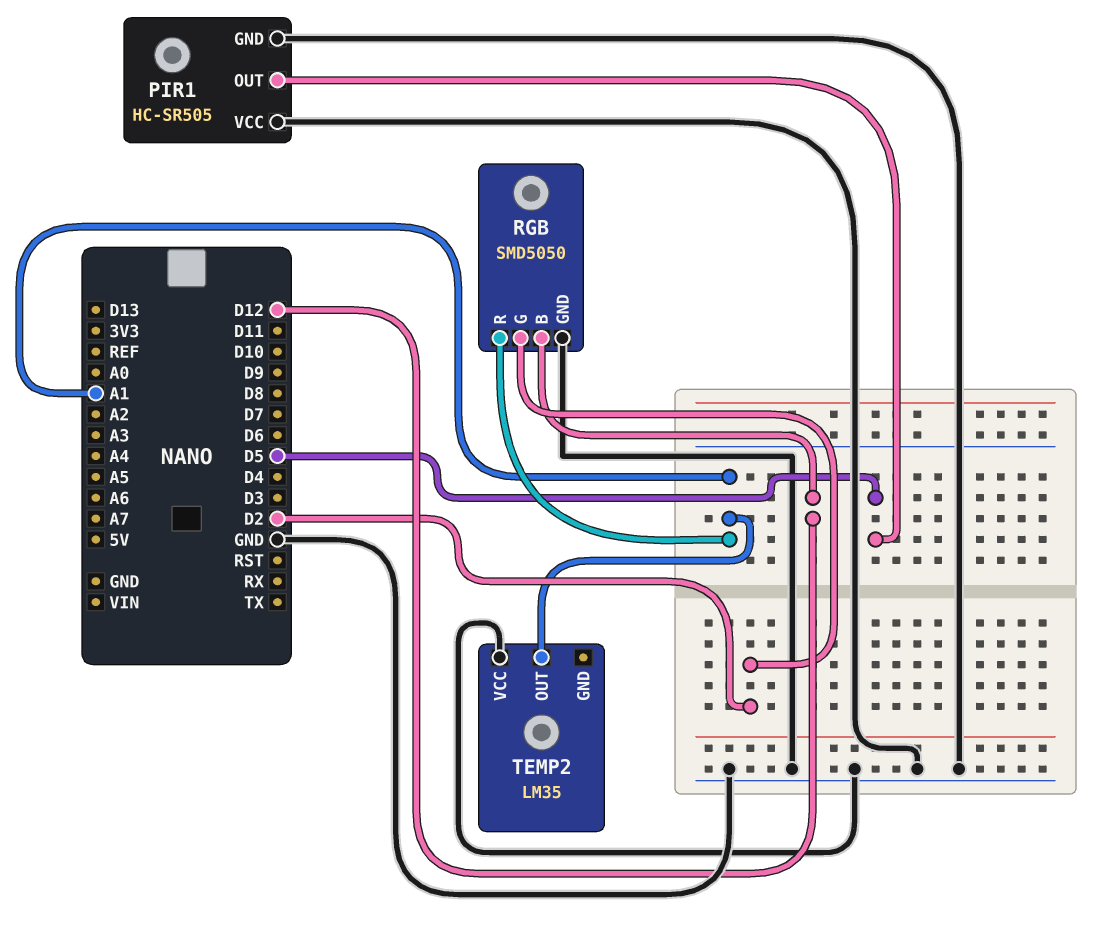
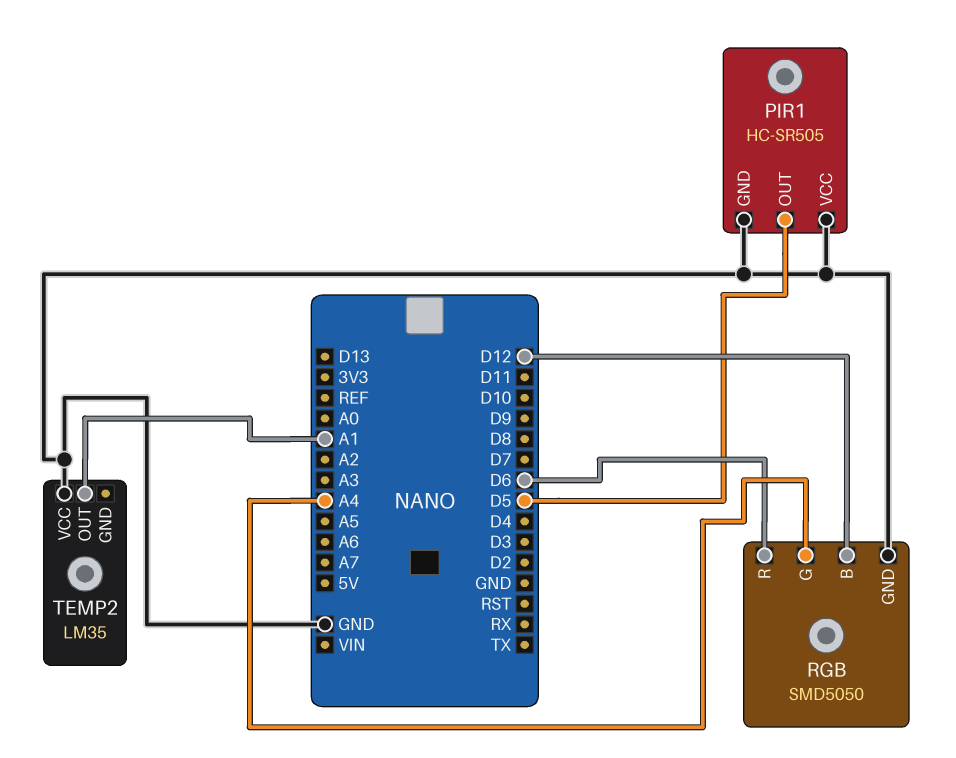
RGB pin G: D2 -> A4
RGB pin R: A1 -> D6

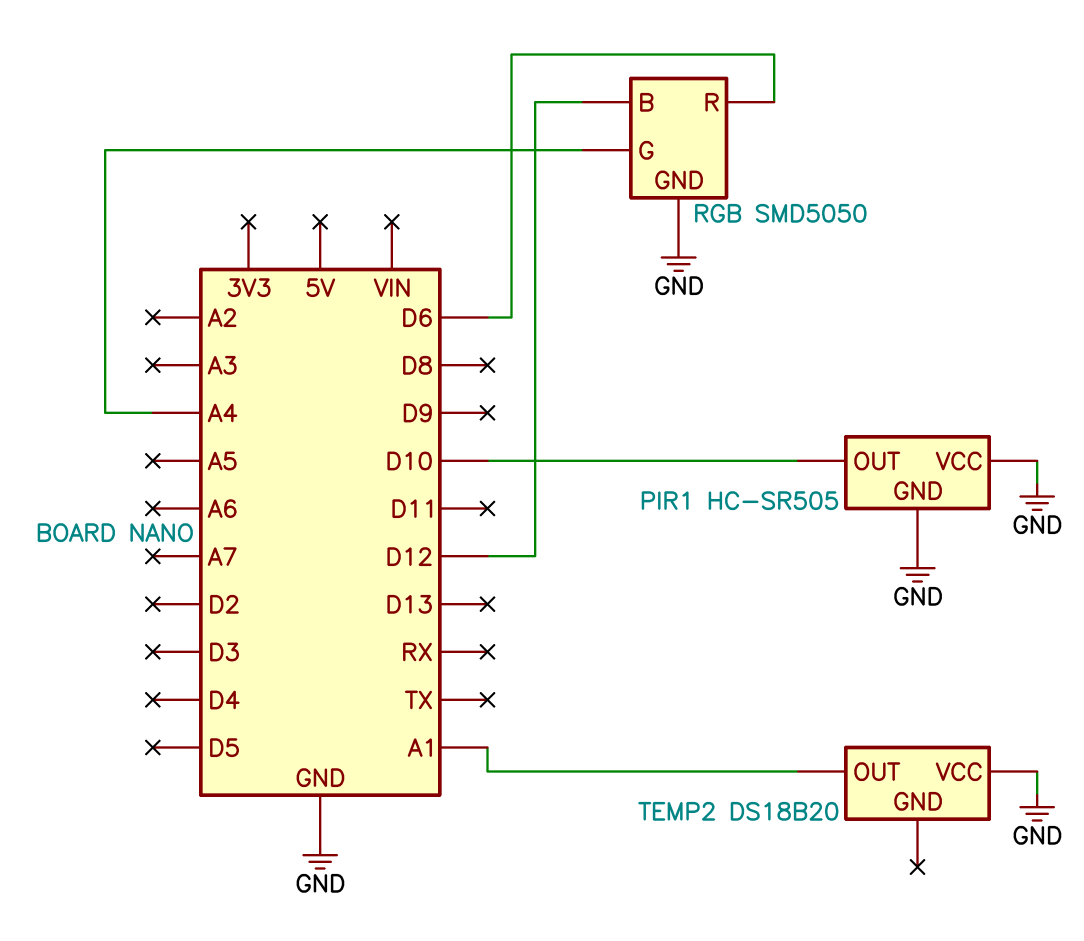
PIR1 pin OUT: D5 -> D10
TEMP2: LM35 -> DS18B20

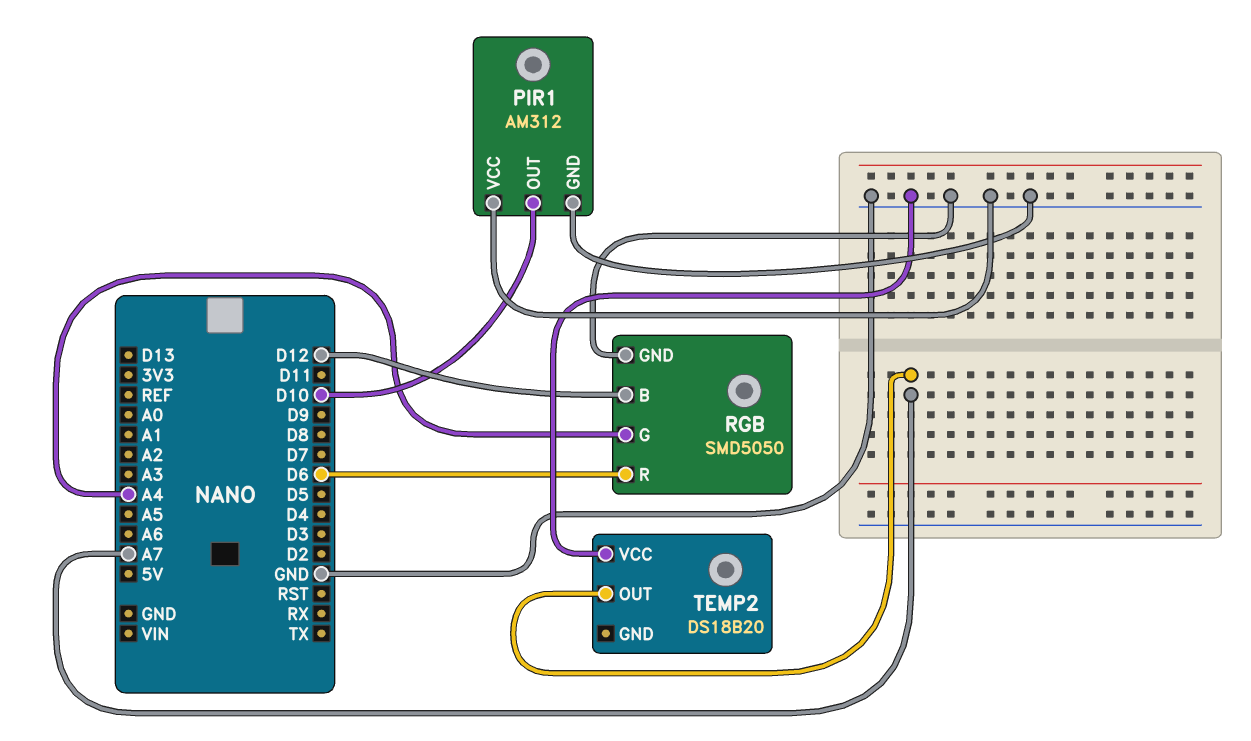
PIR1: HC-SR505 -> AM312
TEMP2 pin OUT: A1 -> A7

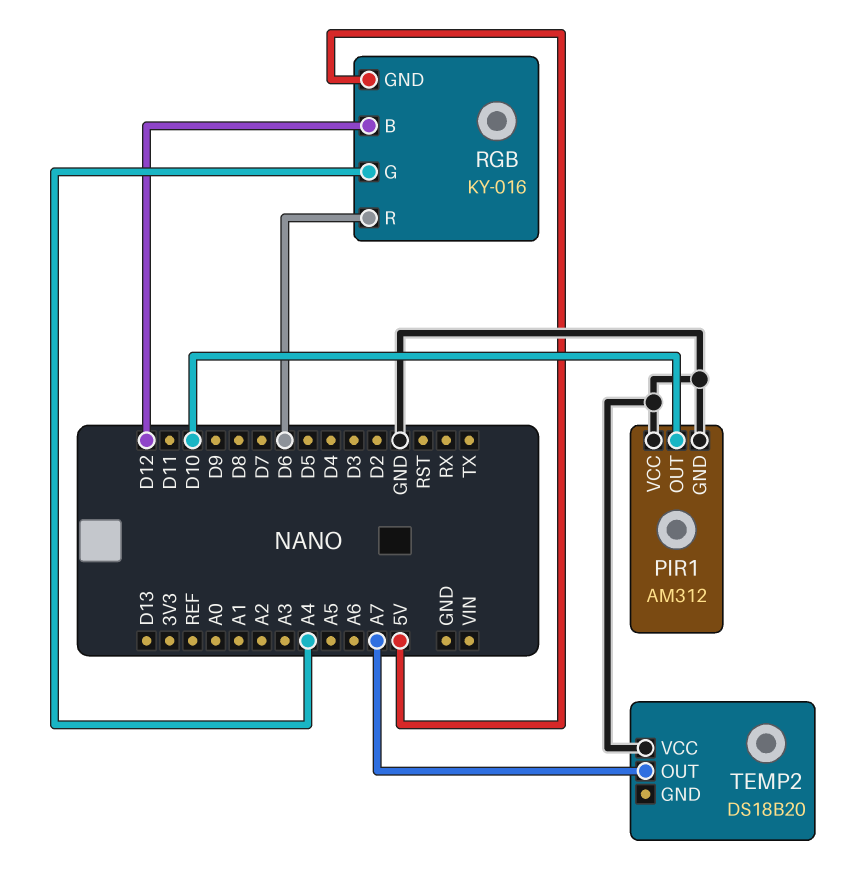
RGB: SMD5050 -> KY-016
RGB pin GND: GND -> 5V

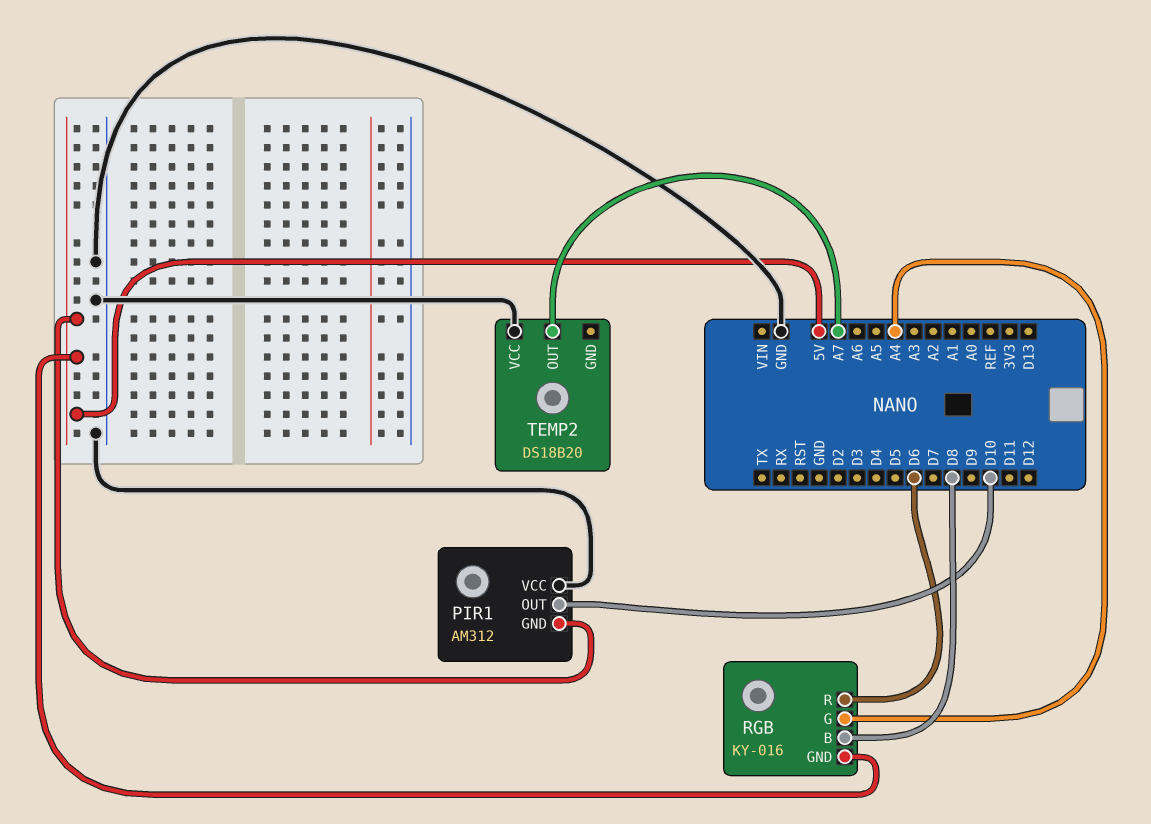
PIR1 pin GND: GND -> 5V
RGB pin B: D12 -> D8

